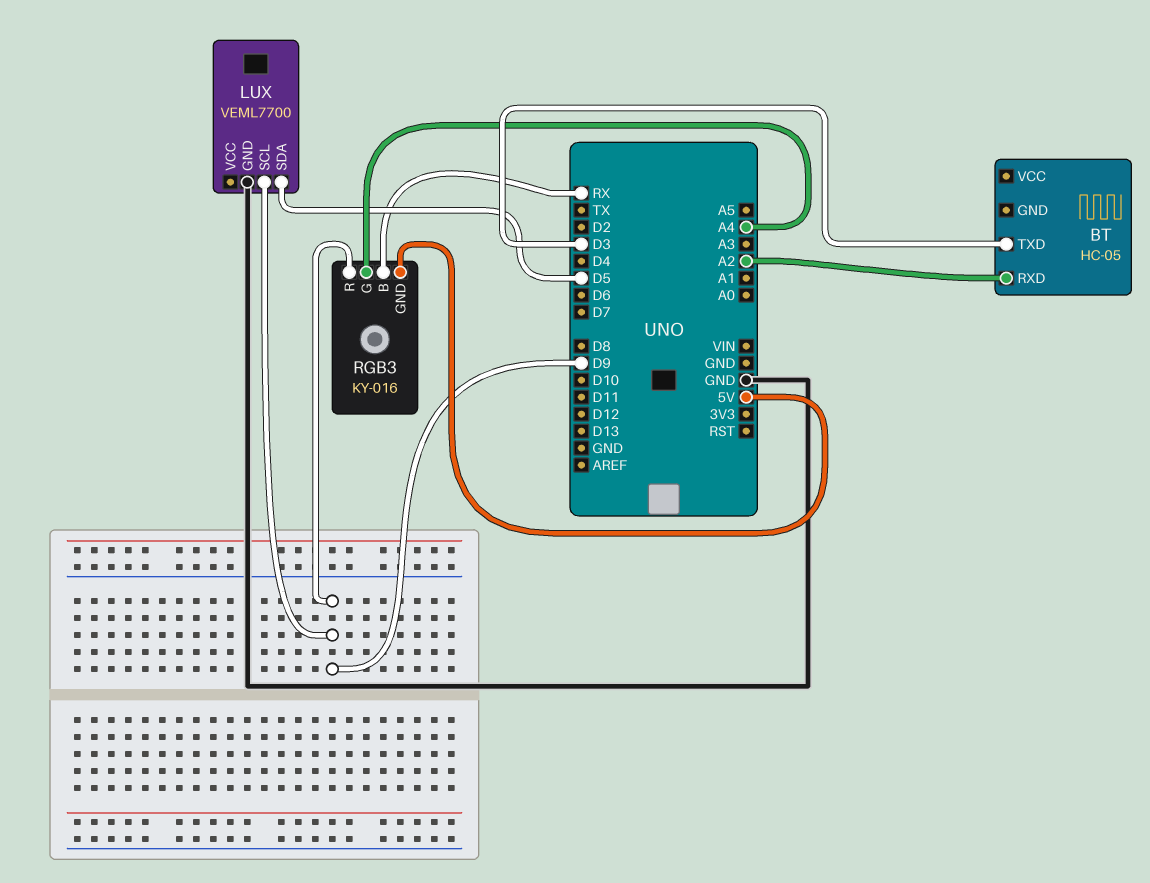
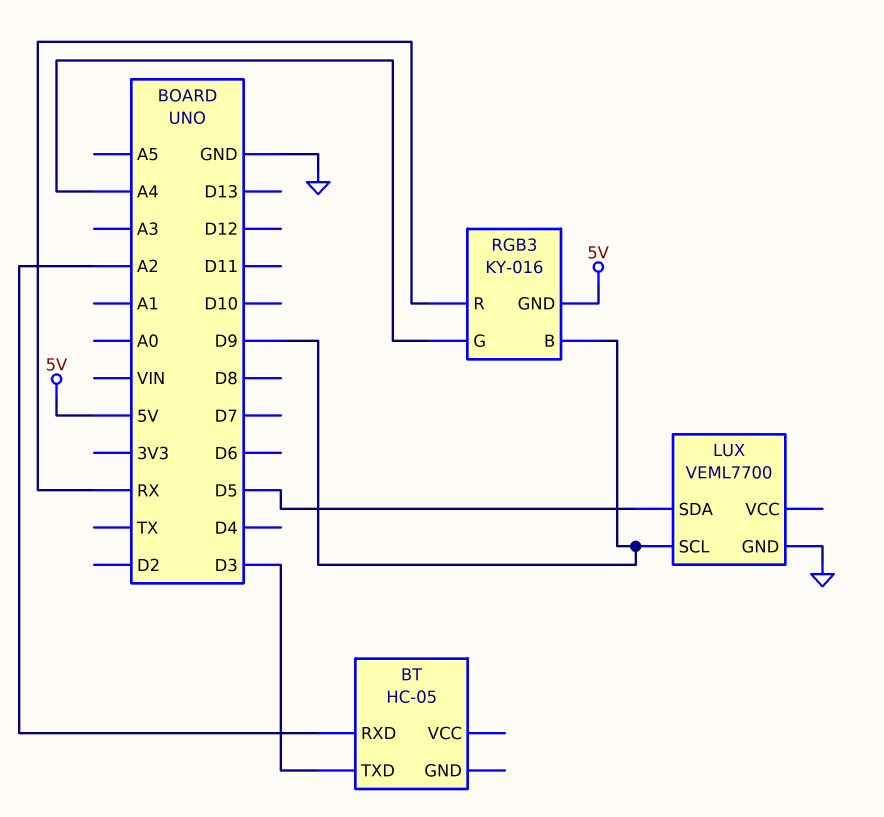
RGB3 pin B: RX -> D9
RGB3 pin R: D9 -> RX

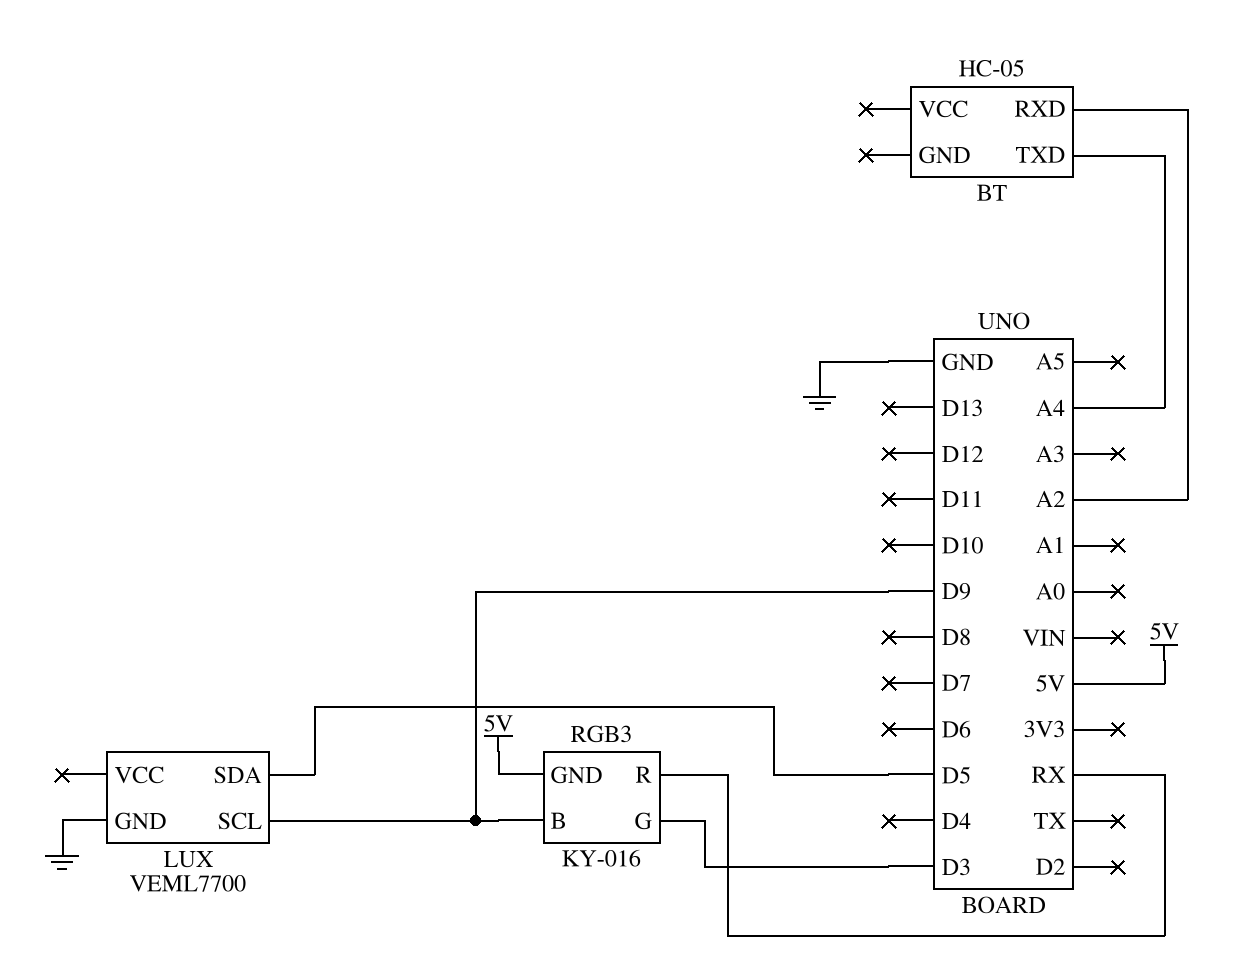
BT pin TXD: D3 -> A4
RGB3 pin G: A4 -> D3

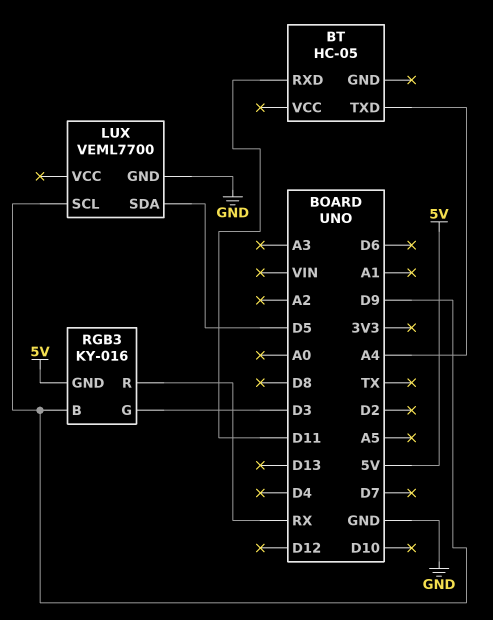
BT pin RXD: A2 -> D11

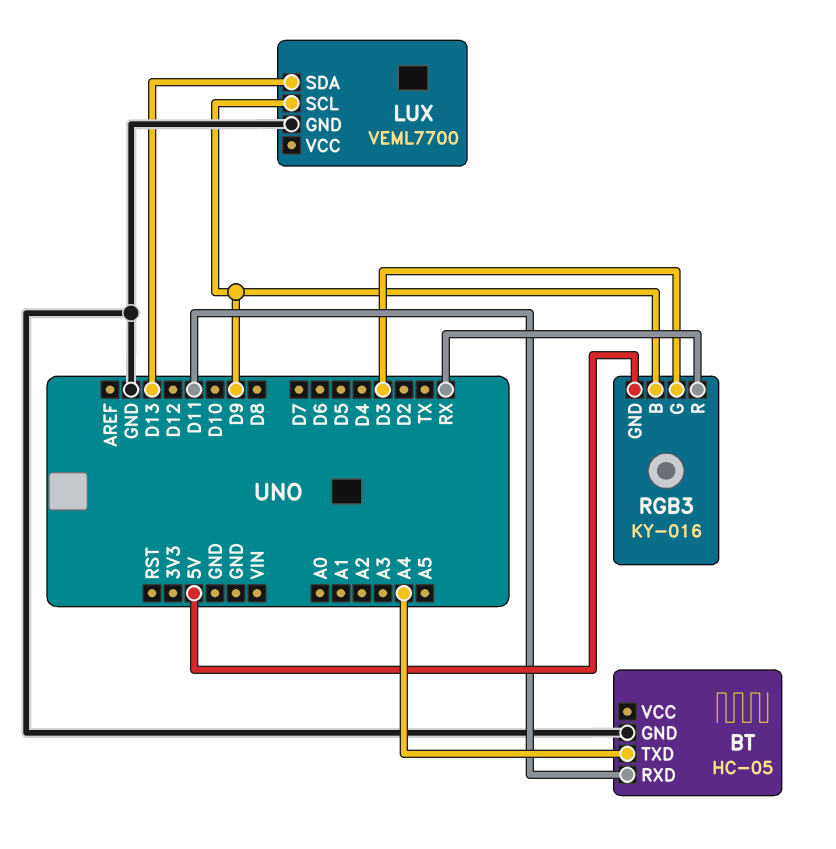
BT pin GND: none -> GND
LUX pin SDA: D5 -> D13

